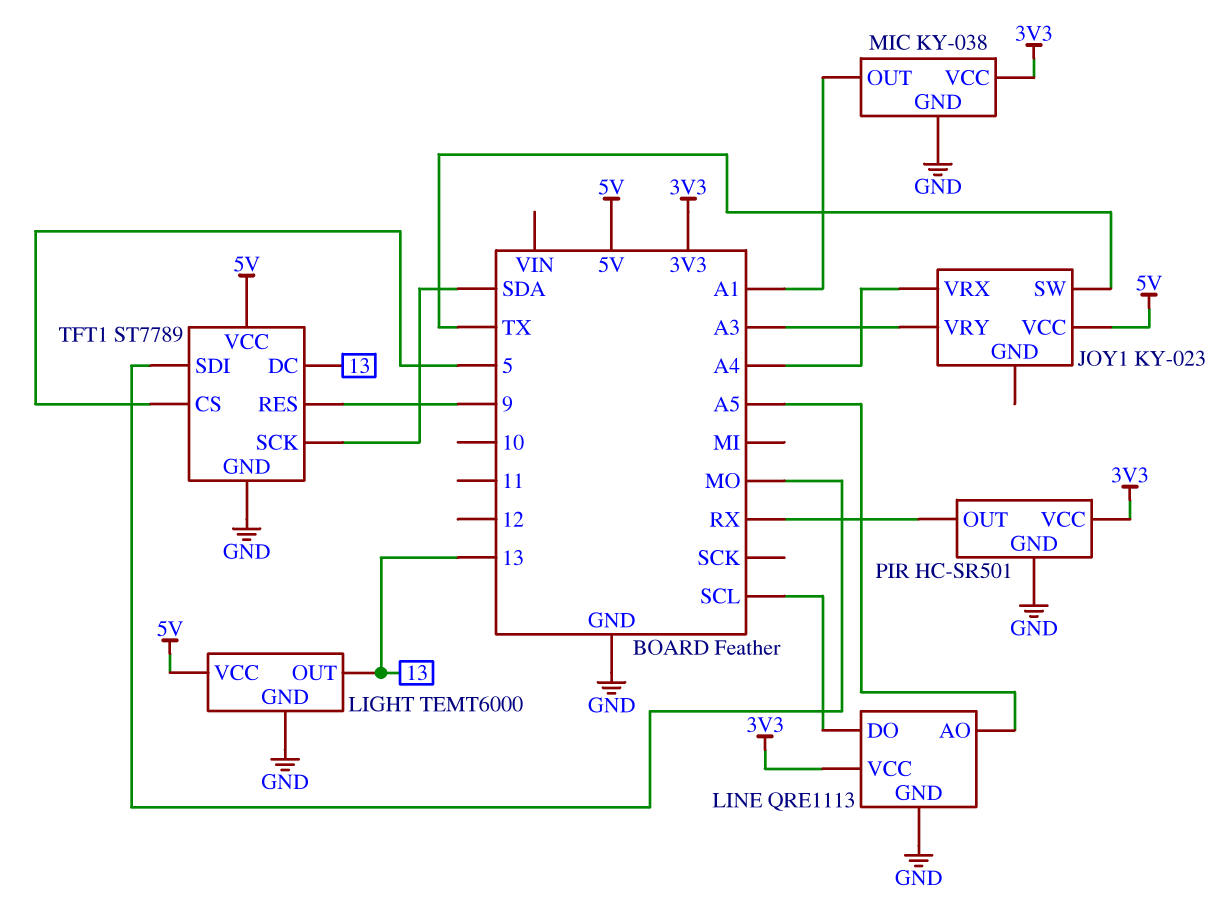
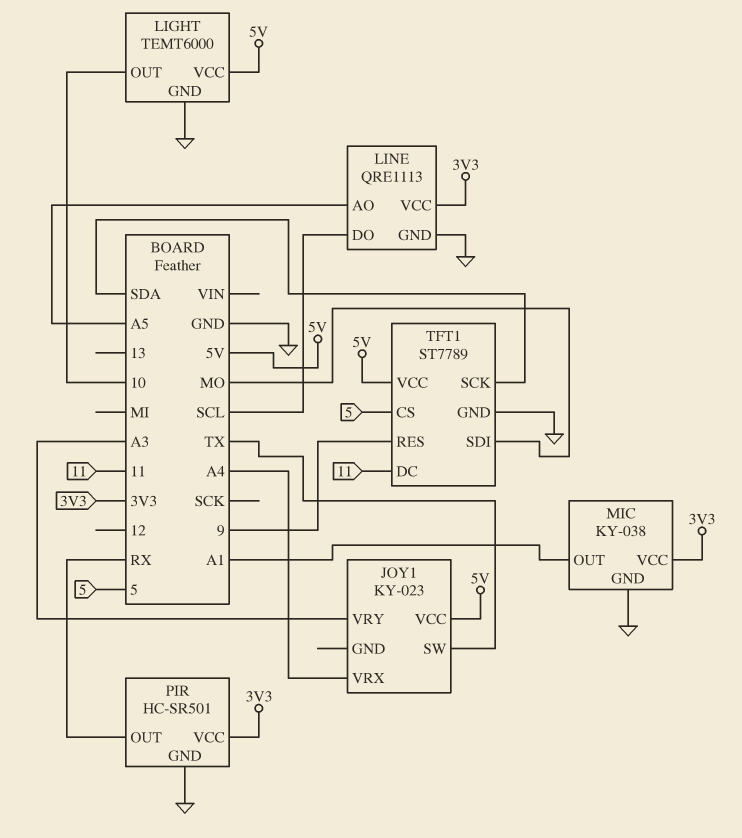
LIGHT pin OUT: 13 -> 10
TFT1 pin DC: 13 -> 11

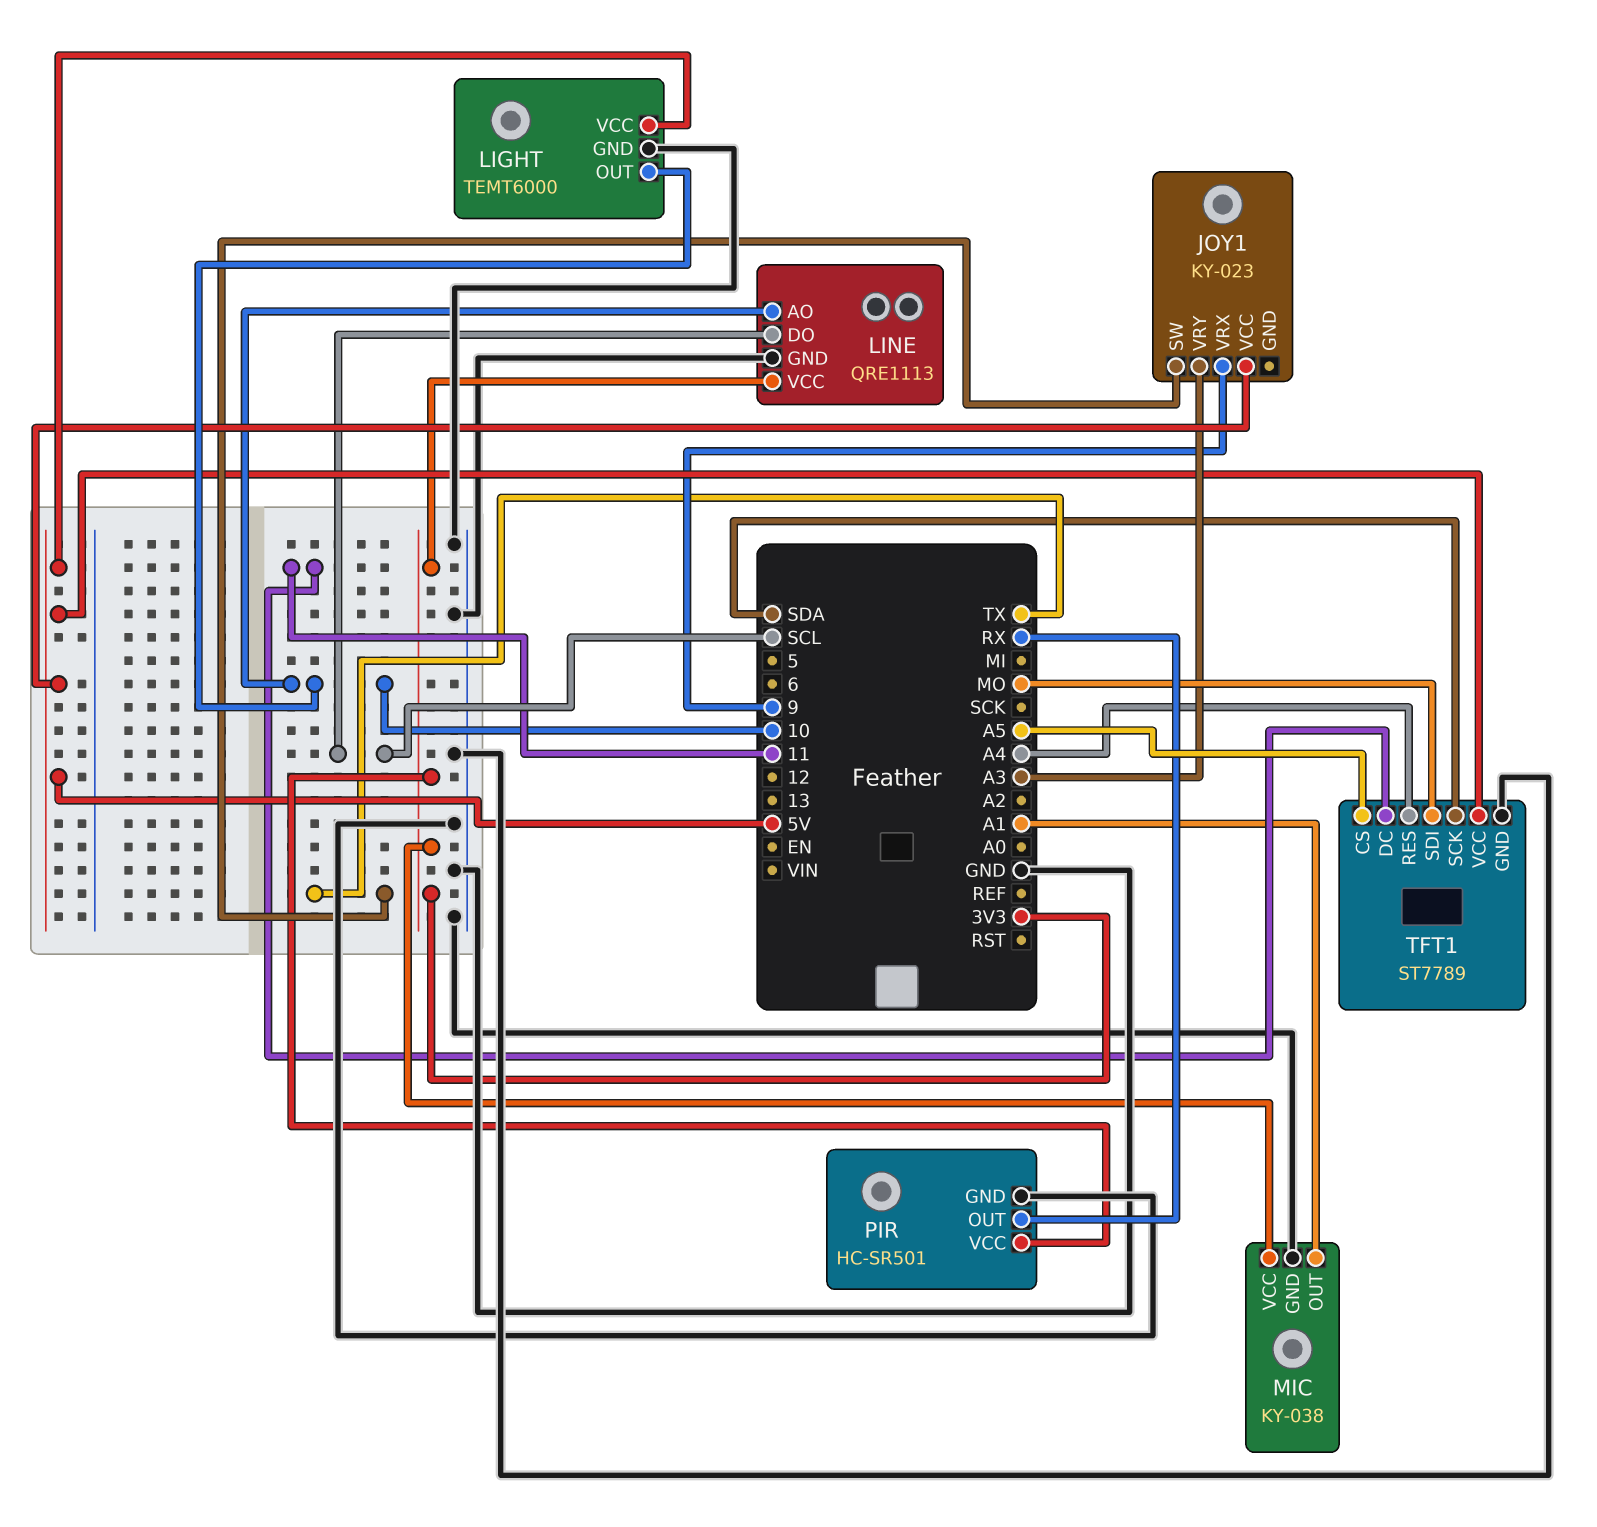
JOY1 pin VRX: A4 -> 9
LINE pin AO: A5 -> 10
TFT1 pin CS: 5 -> A5
TFT1 pin RES: 9 -> A4

